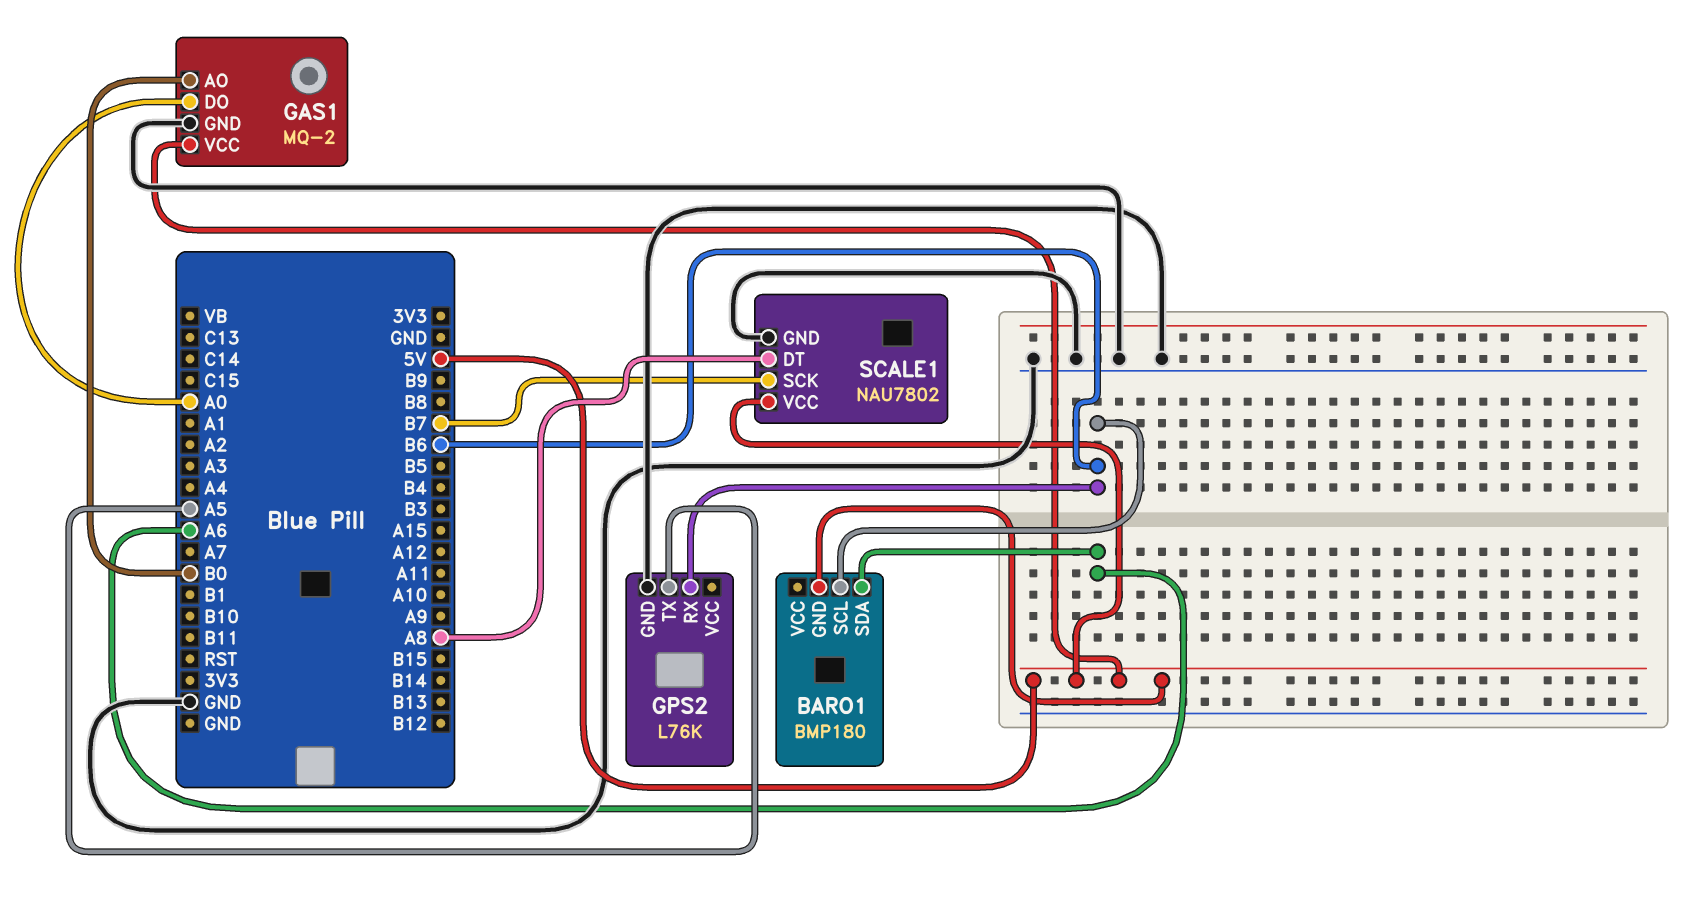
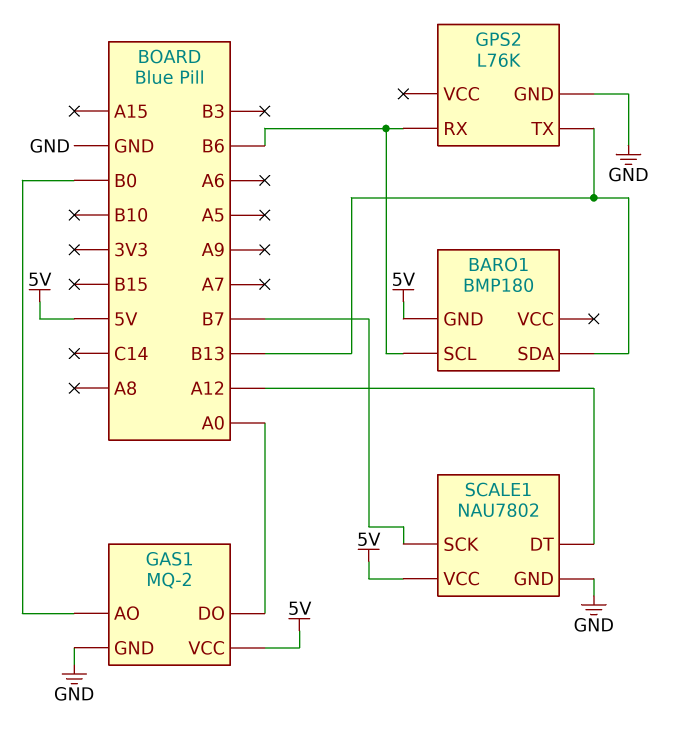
BARO1 pin SDA: A6 -> B13
GPS2 pin TX: A5 -> B13
SCALE1 pin DT: A8 -> A12

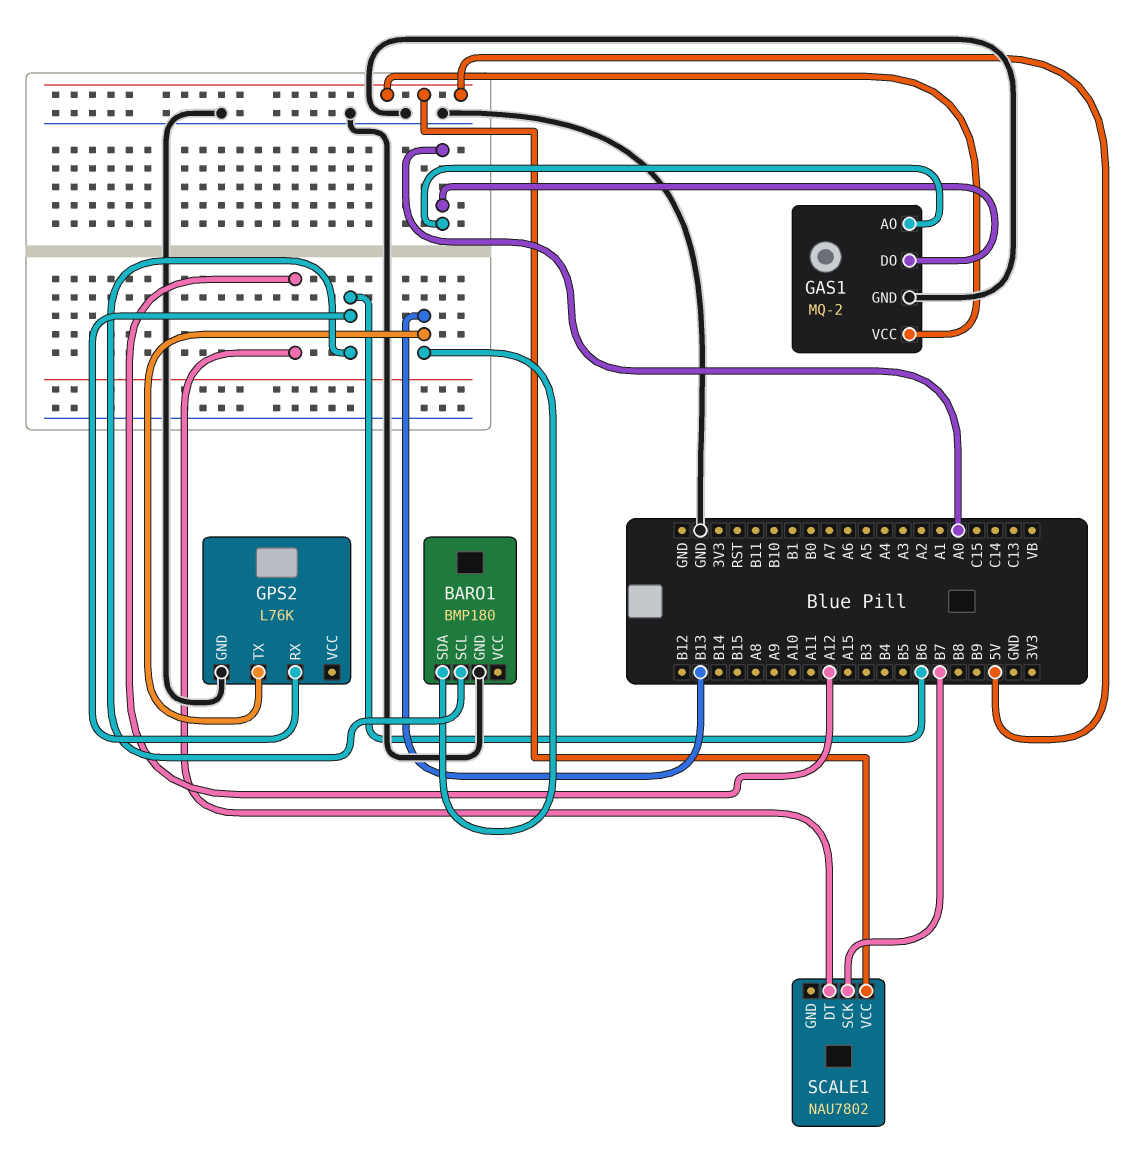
BARO1 pin GND: 5V -> GND
GAS1 pin AO: B0 -> A0
SCALE1 pin GND: GND -> none

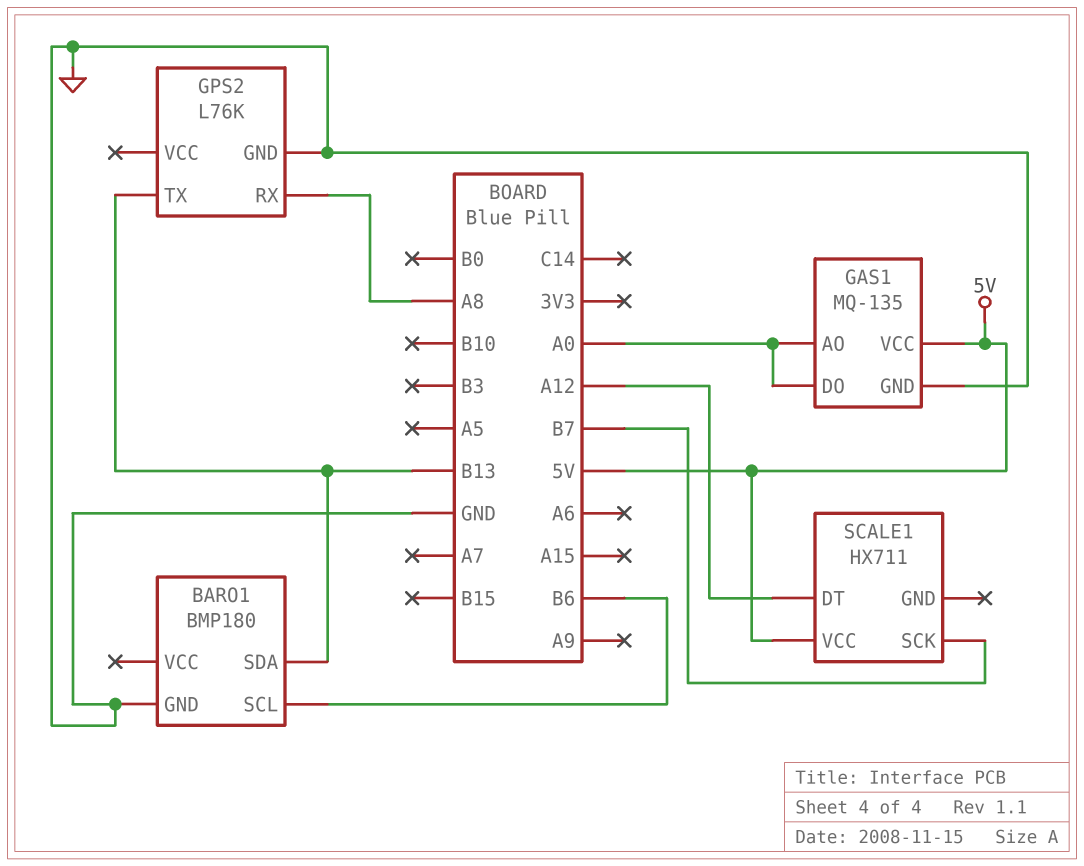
GAS1: MQ-2 -> MQ-135
GPS2 pin RX: B6 -> A8
SCALE1: NAU7802 -> HX711

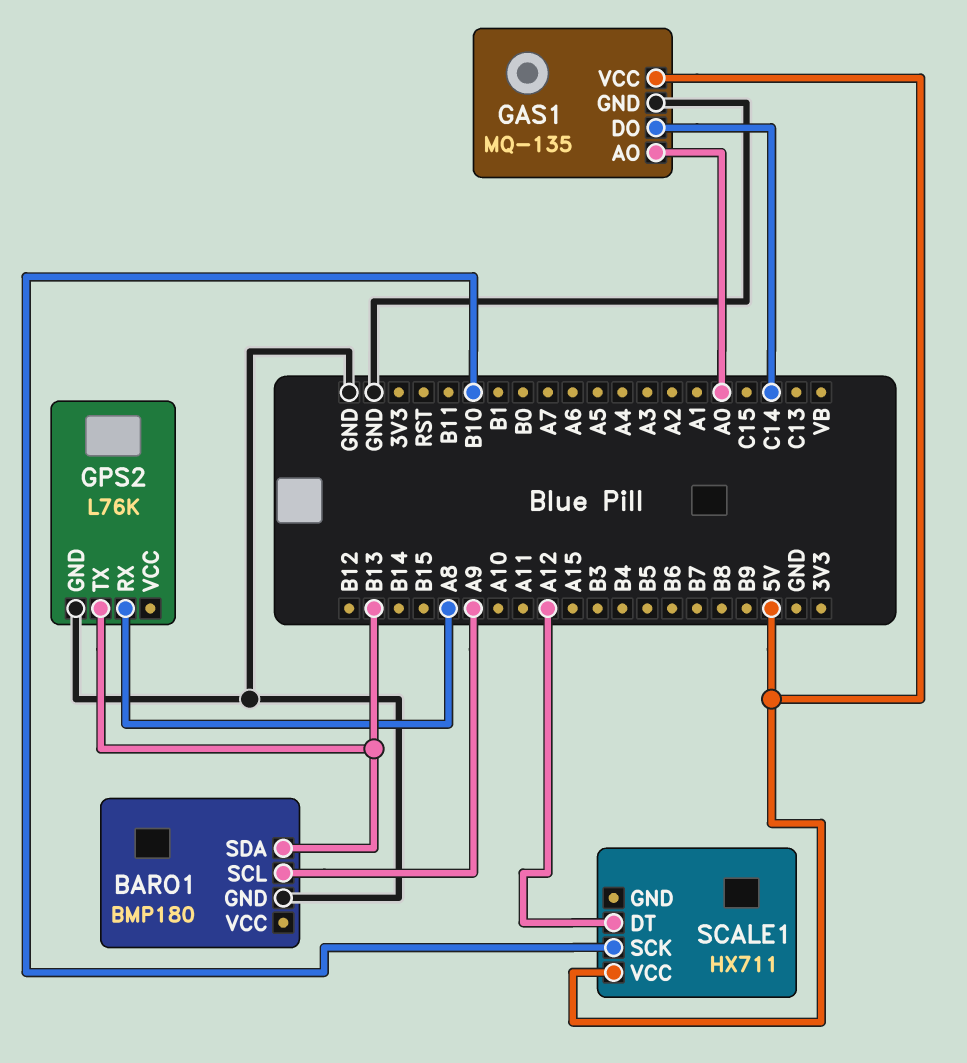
BARO1 pin SCL: B6 -> A9
GAS1 pin DO: A0 -> C14
SCALE1 pin SCK: B7 -> B10

